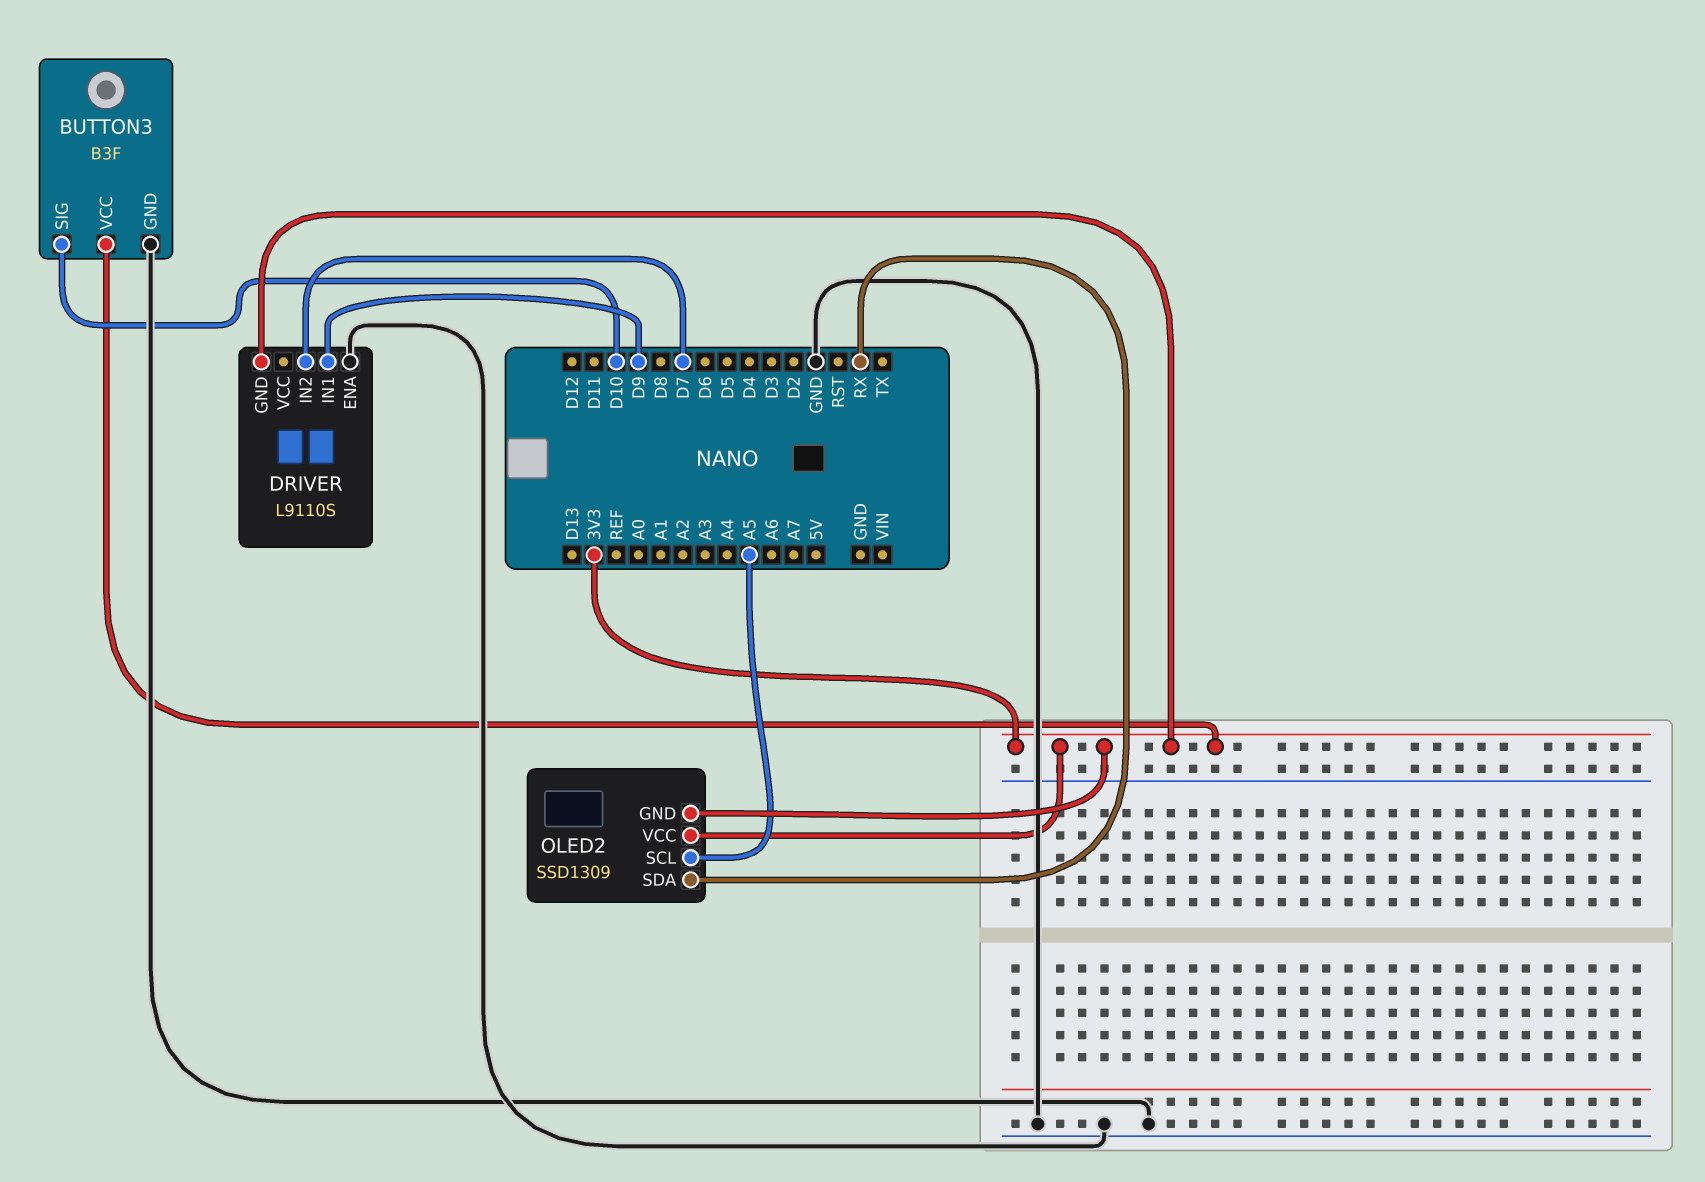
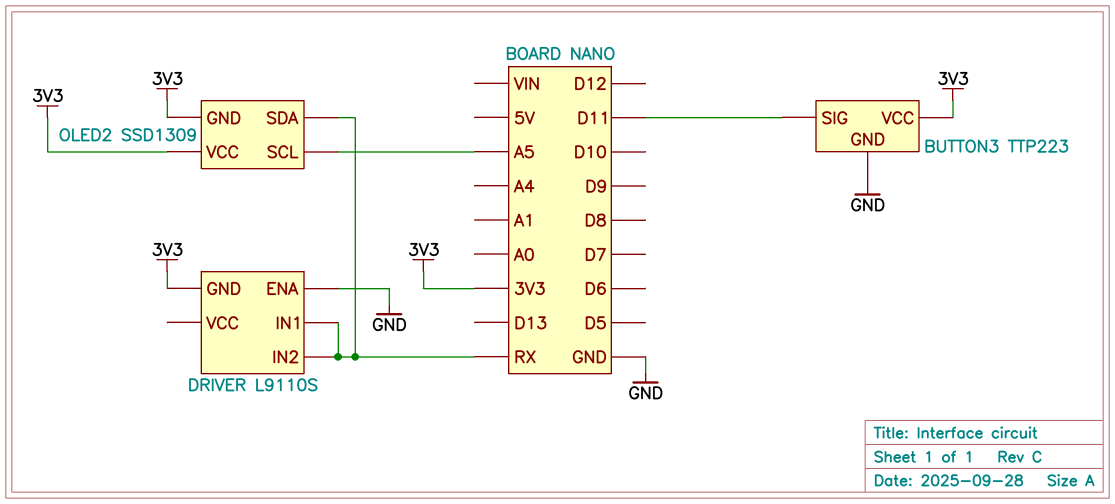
BUTTON3: B3F -> TTP223
BUTTON3 pin SIG: D10 -> D11
DRIVER pin IN1: D9 -> RX
DRIVER pin IN2: D7 -> RX

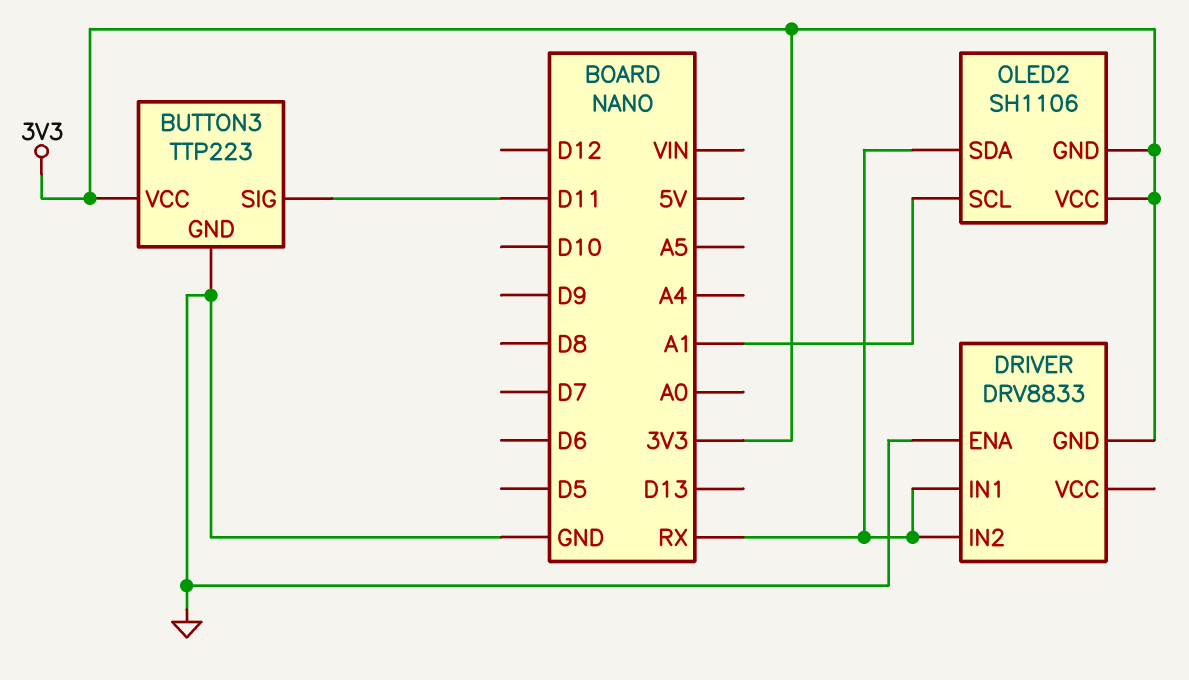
DRIVER: L9110S -> DRV8833
OLED2: SSD1309 -> SH1106
OLED2 pin SCL: A5 -> A1

